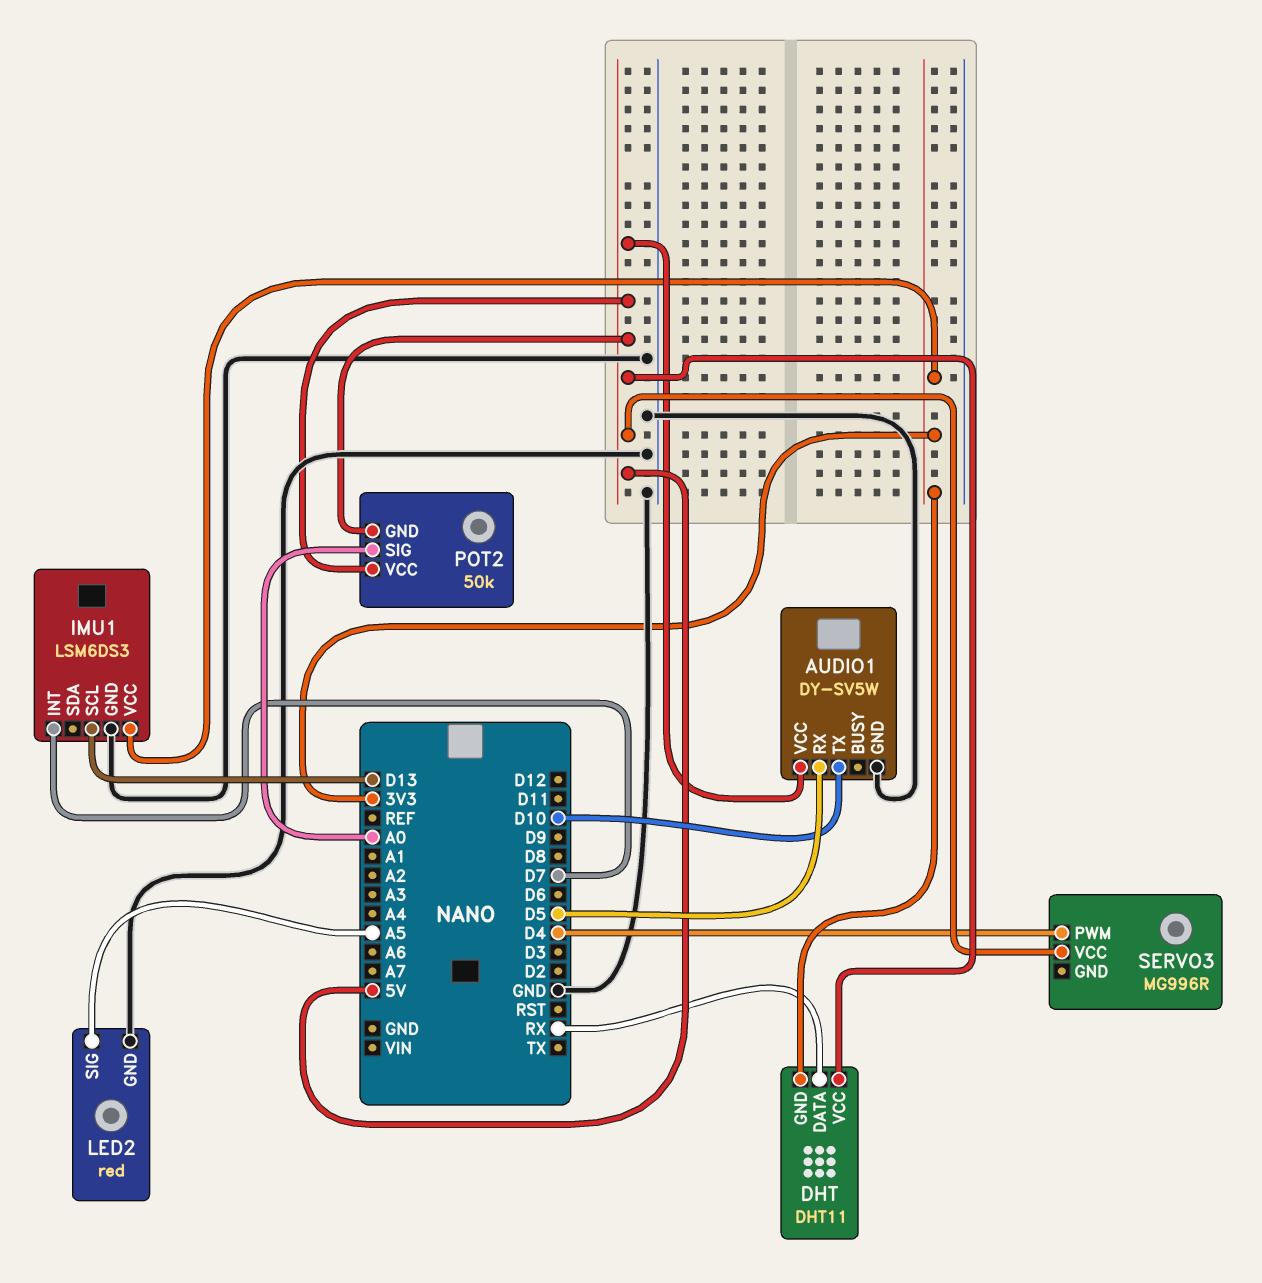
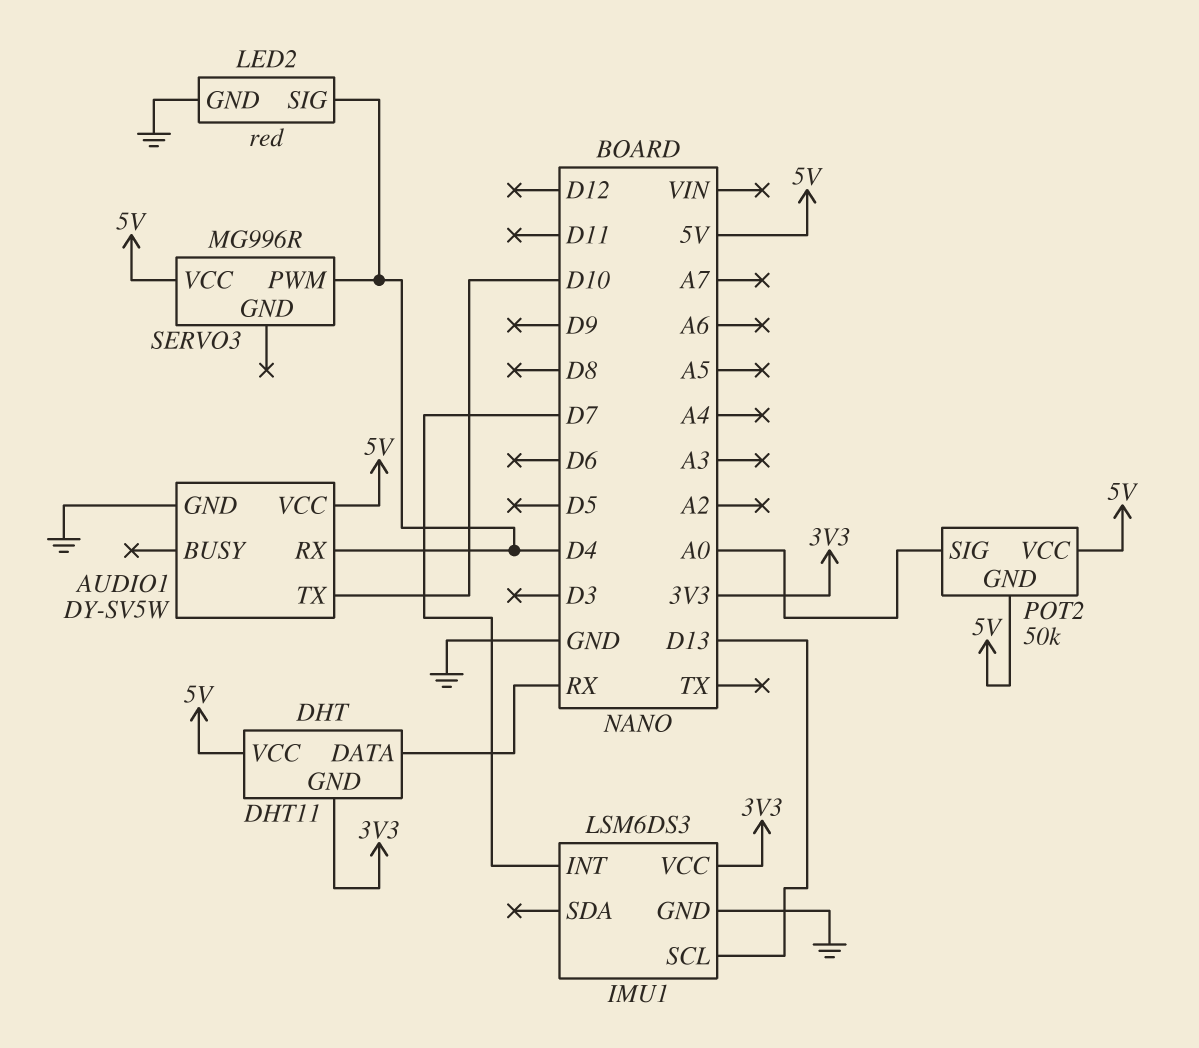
AUDIO1 pin RX: D5 -> D4
LED2 pin SIG: A5 -> D4

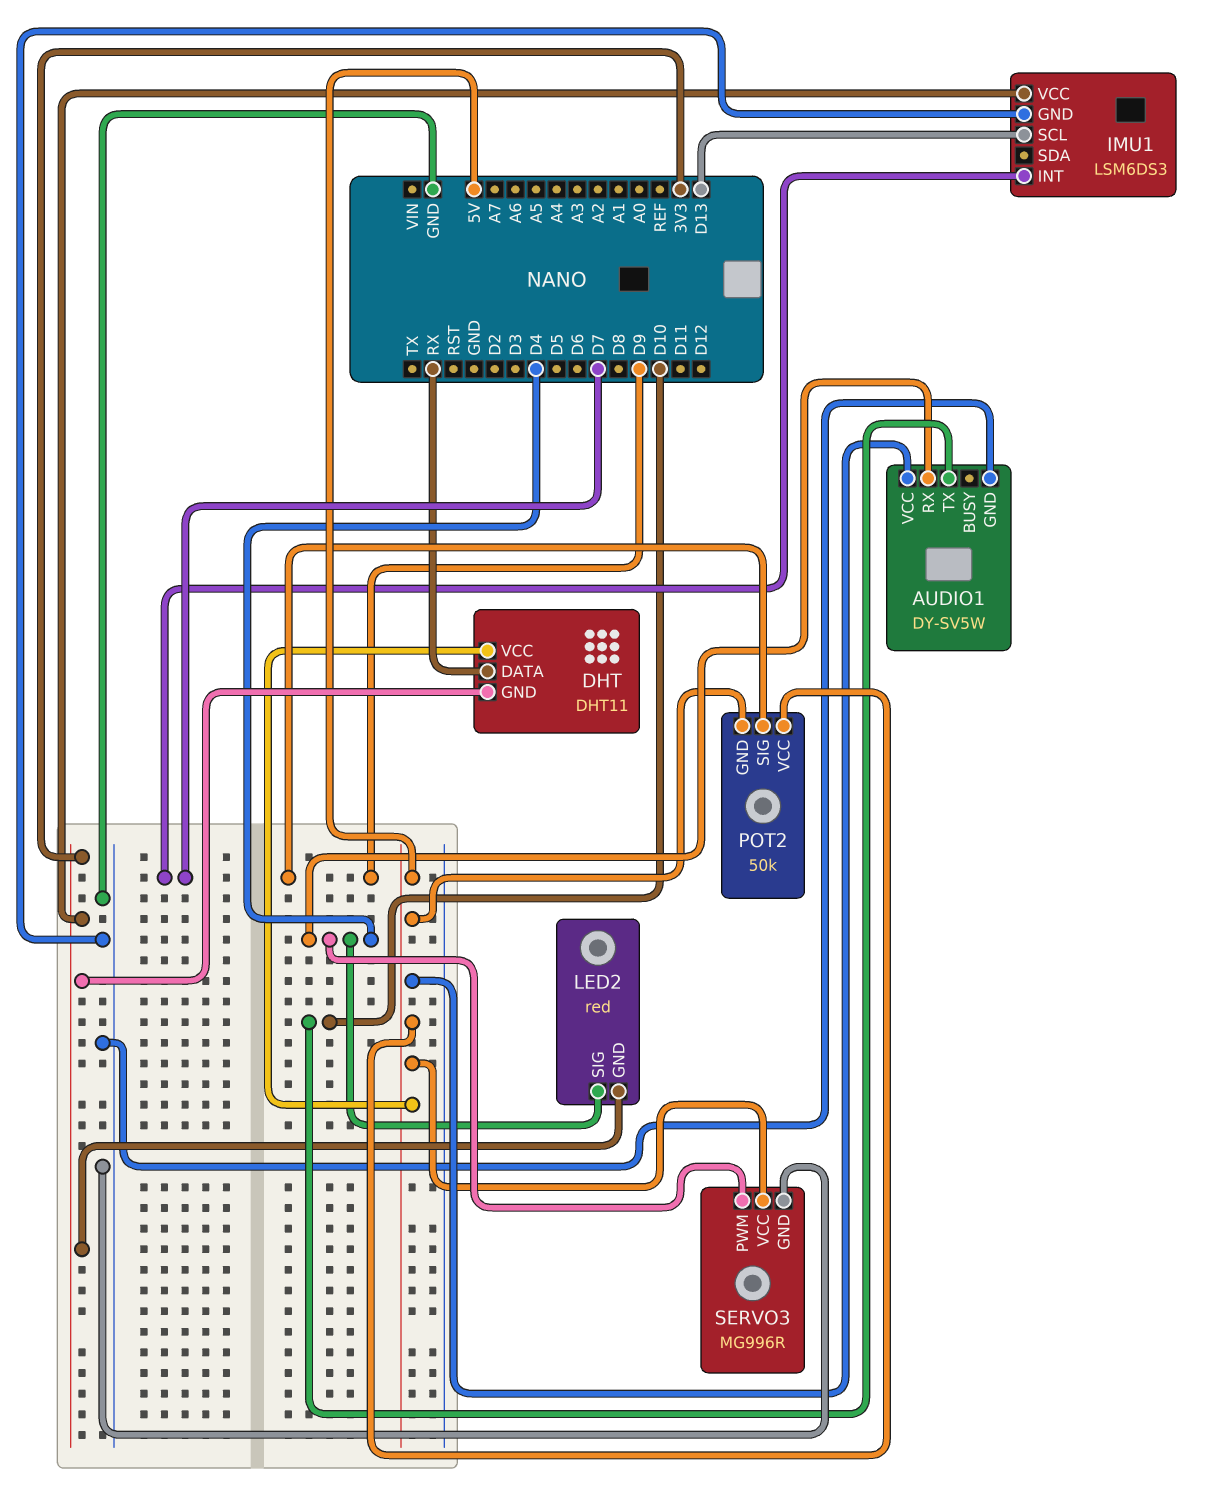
LED2 pin GND: GND -> 3V3
POT2 pin SIG: A0 -> D9
SERVO3 pin GND: none -> GND

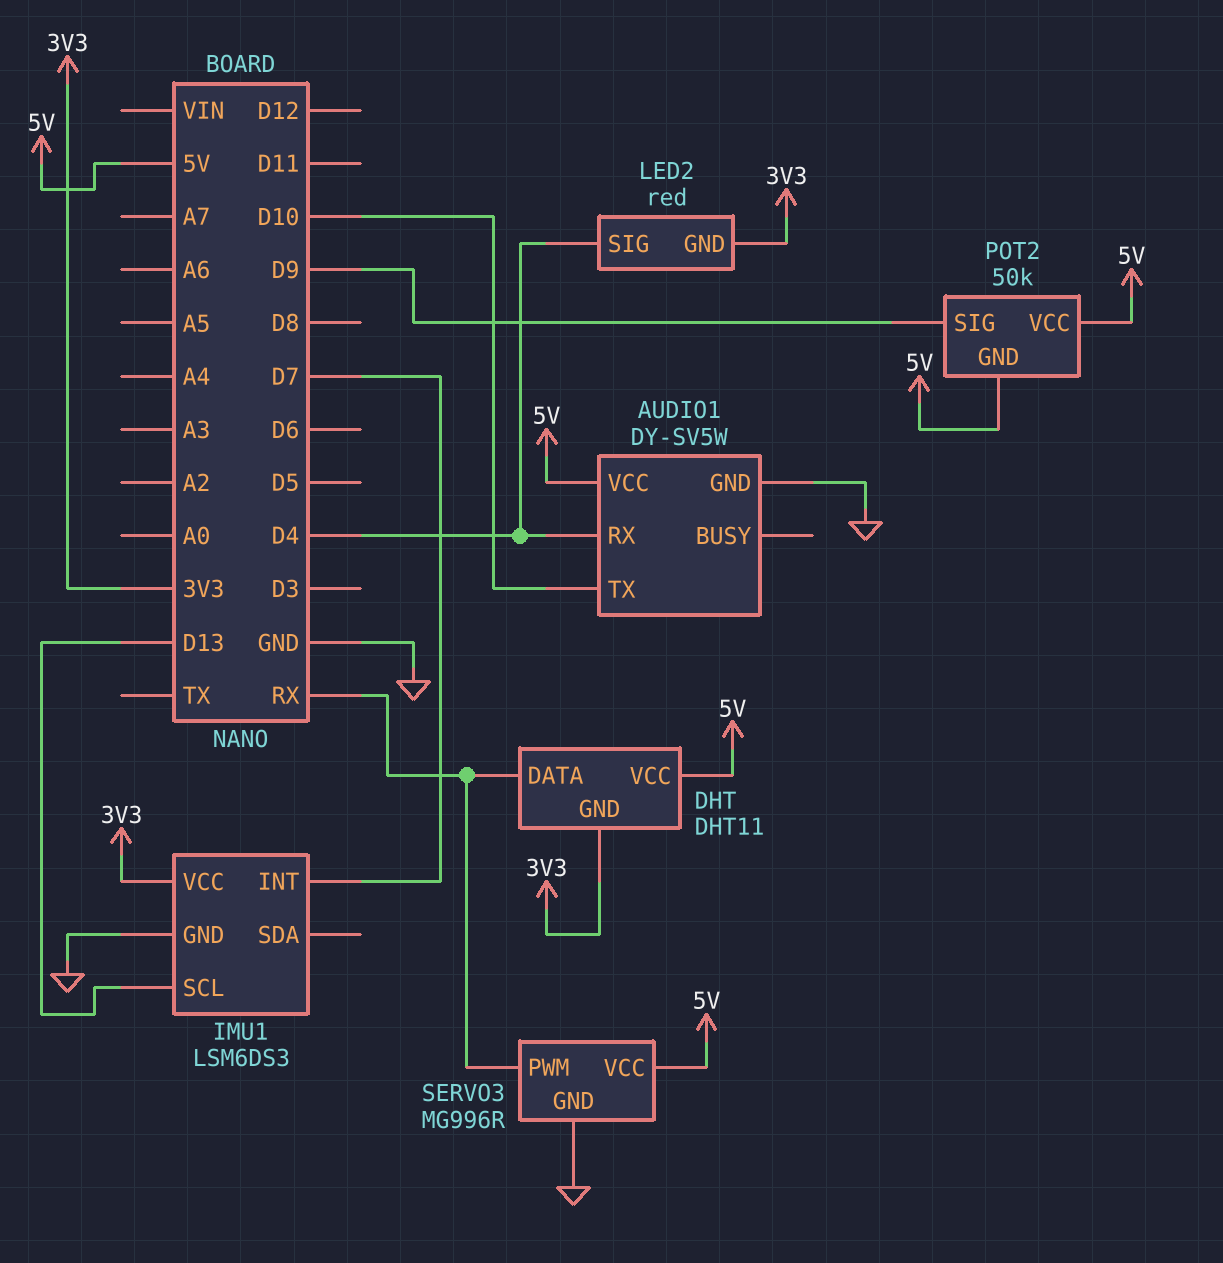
SERVO3 pin PWM: D4 -> RX

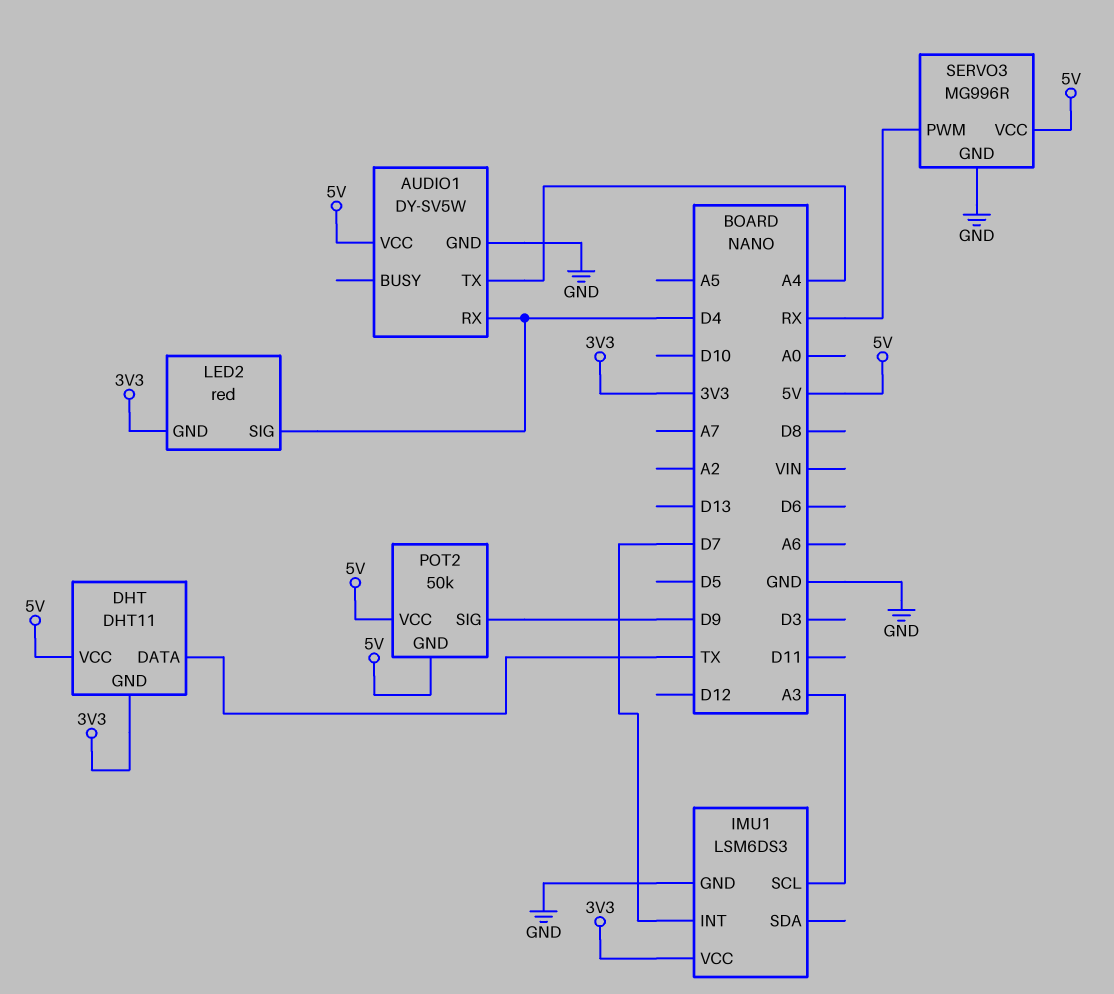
AUDIO1 pin TX: D10 -> A4
DHT pin DATA: RX -> TX
IMU1 pin SCL: D13 -> A3

